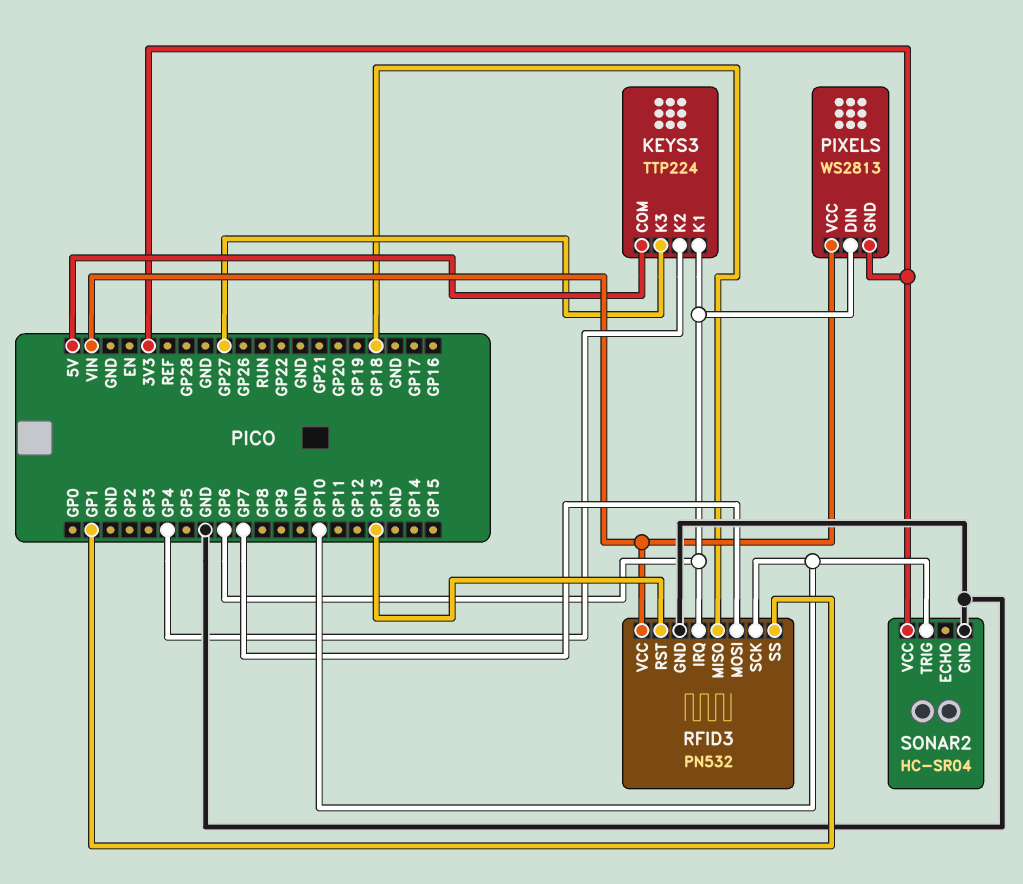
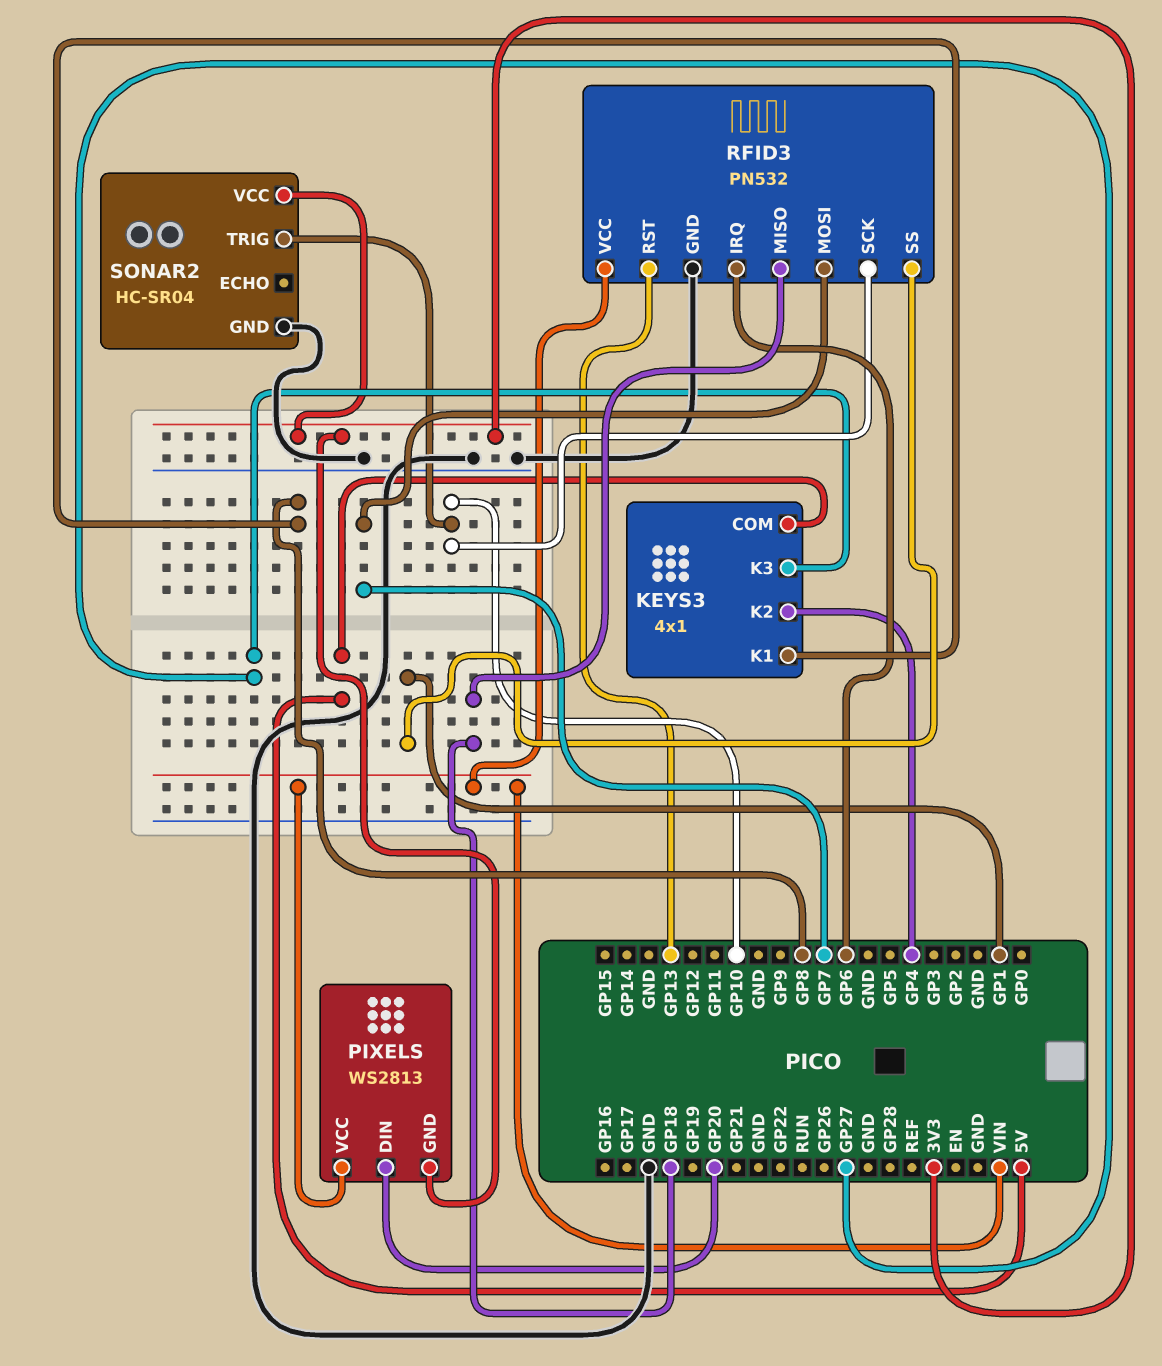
KEYS3: TTP224 -> 4x1
KEYS3 pin K1: GP6 -> GP8
PIXELS pin DIN: GP6 -> GP20

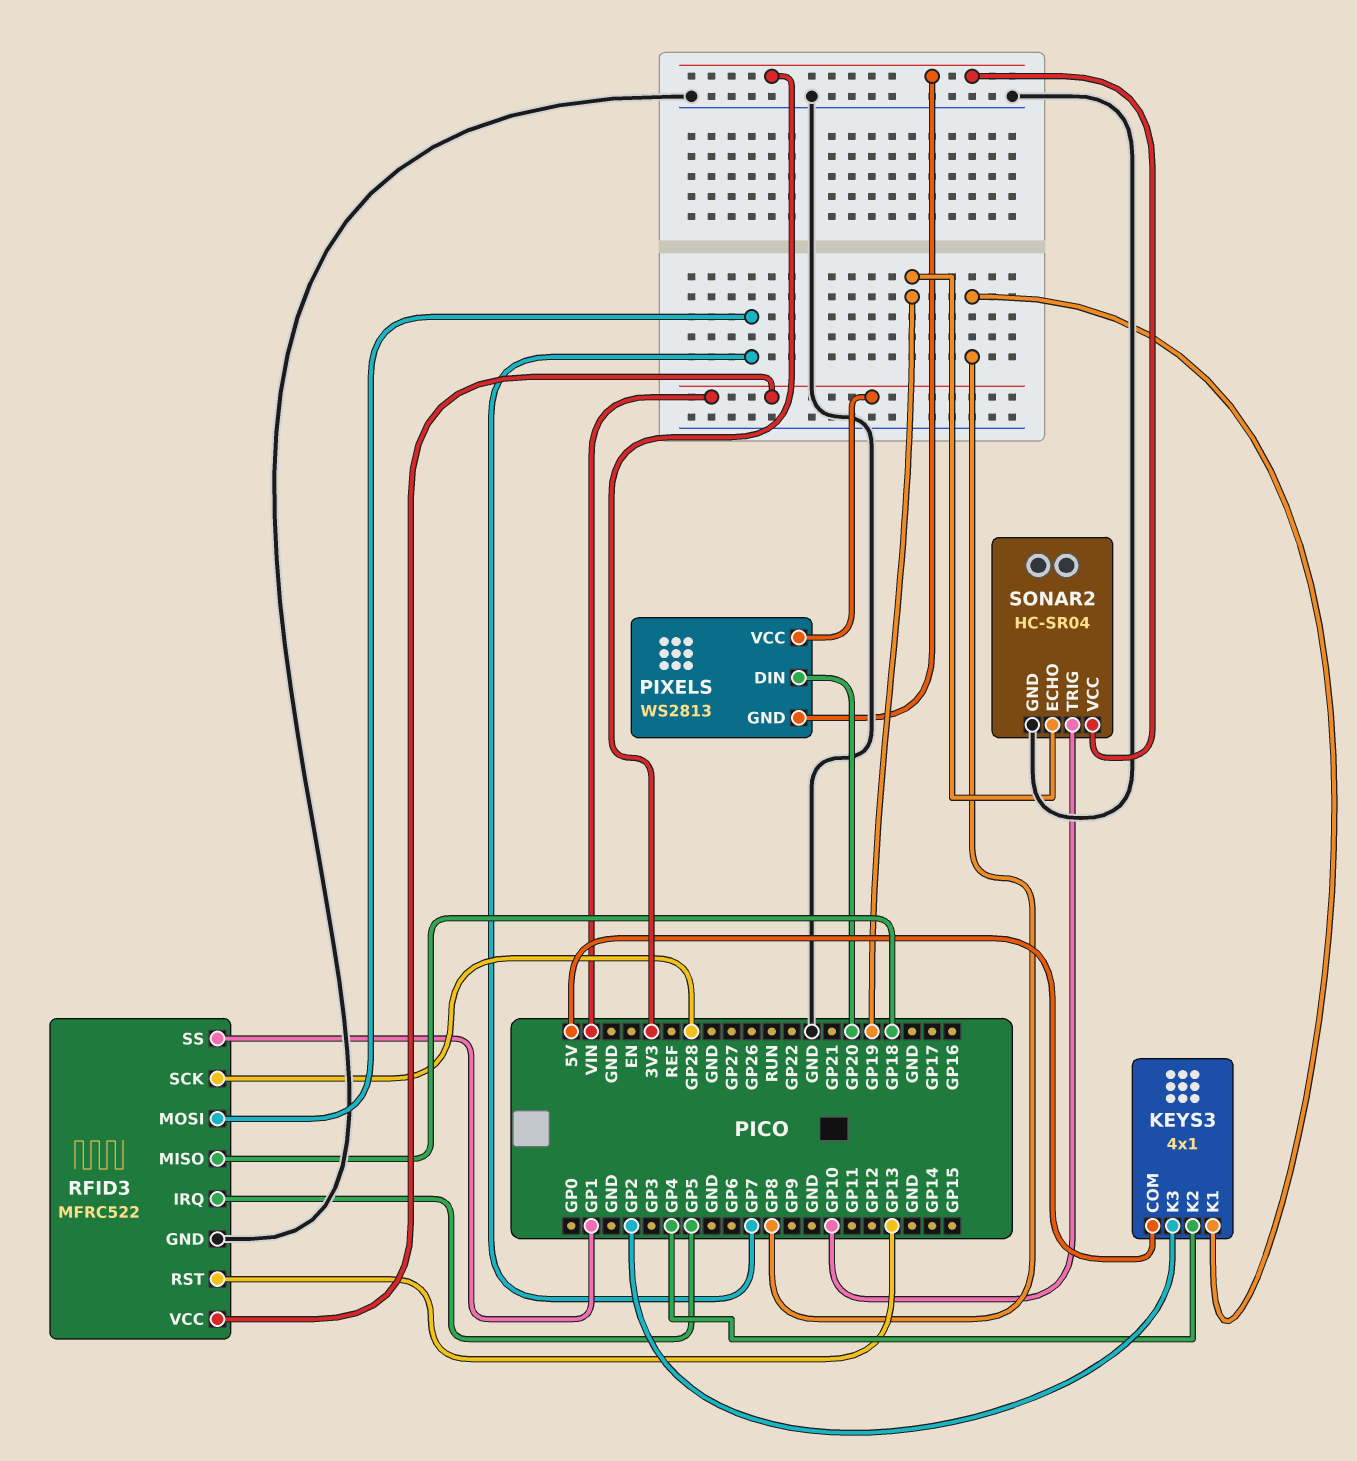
KEYS3 pin K3: GP27 -> GP2
RFID3: PN532 -> MFRC522
RFID3 pin IRQ: GP6 -> GP5
RFID3 pin SCK: GP10 -> GP28
SONAR2 pin ECHO: none -> GP19

